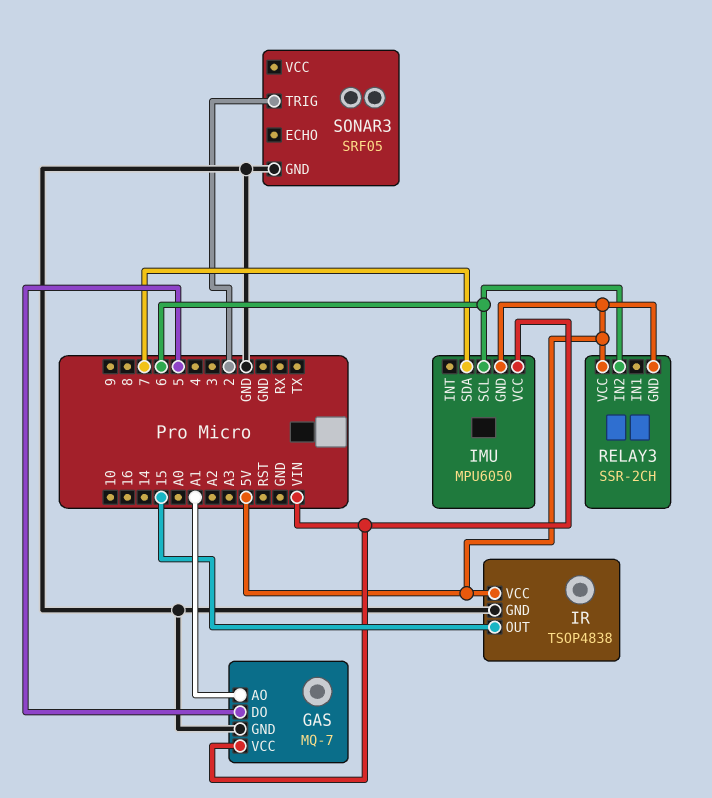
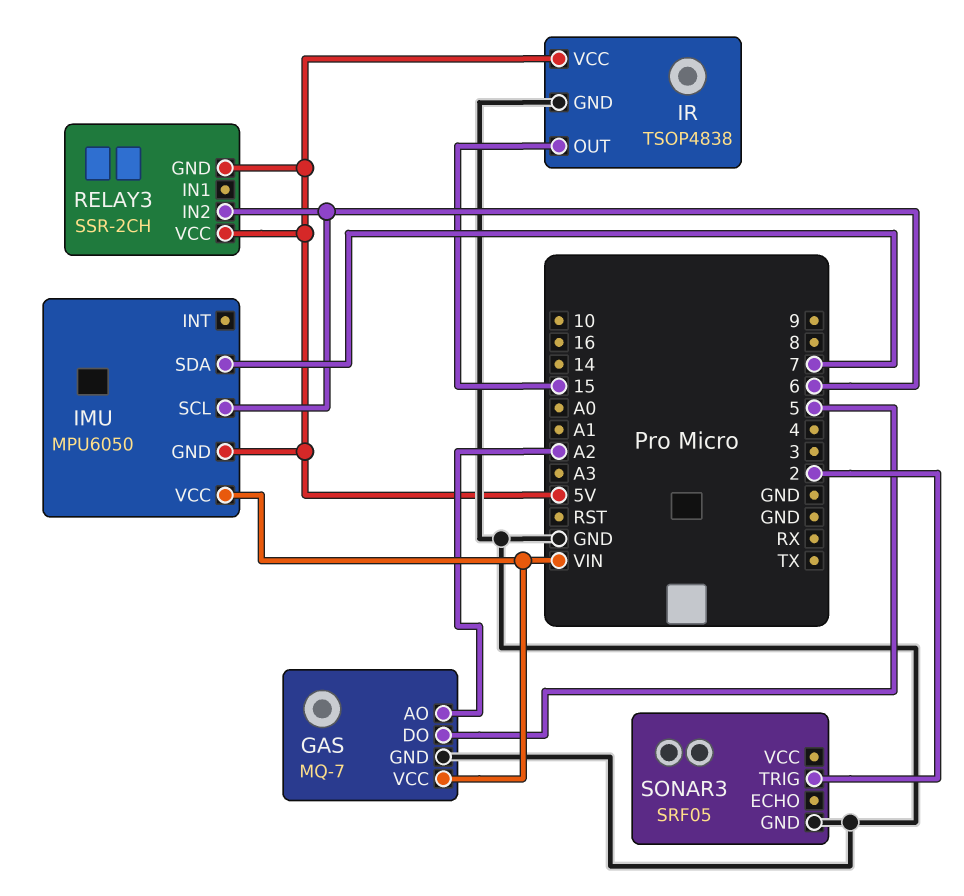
GAS pin AO: A1 -> A2

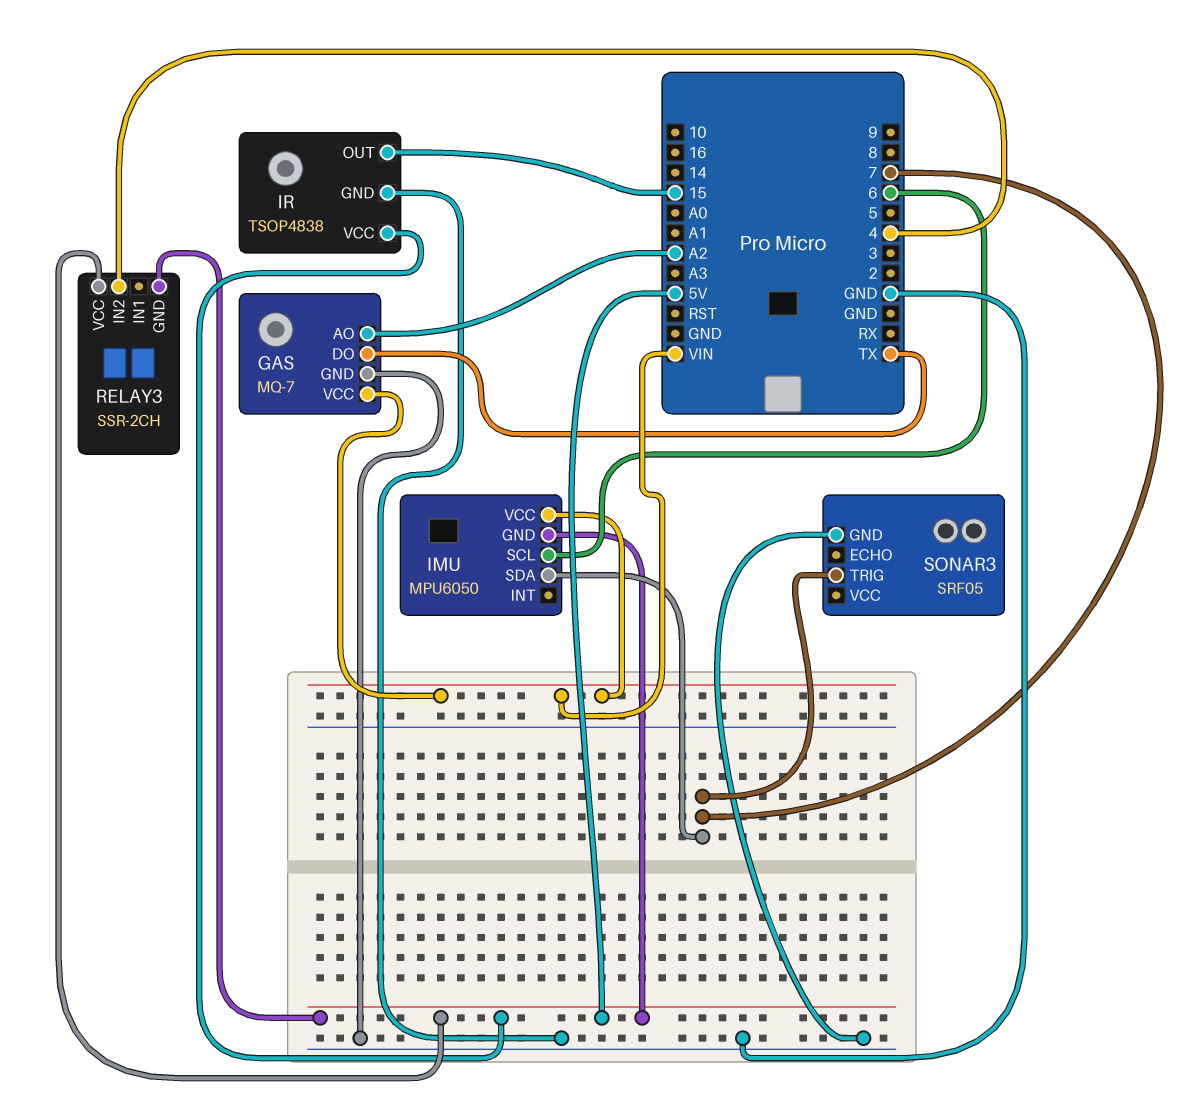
GAS pin DO: 5 -> TX
RELAY3 pin IN2: 6 -> 4
SONAR3 pin TRIG: 2 -> 7

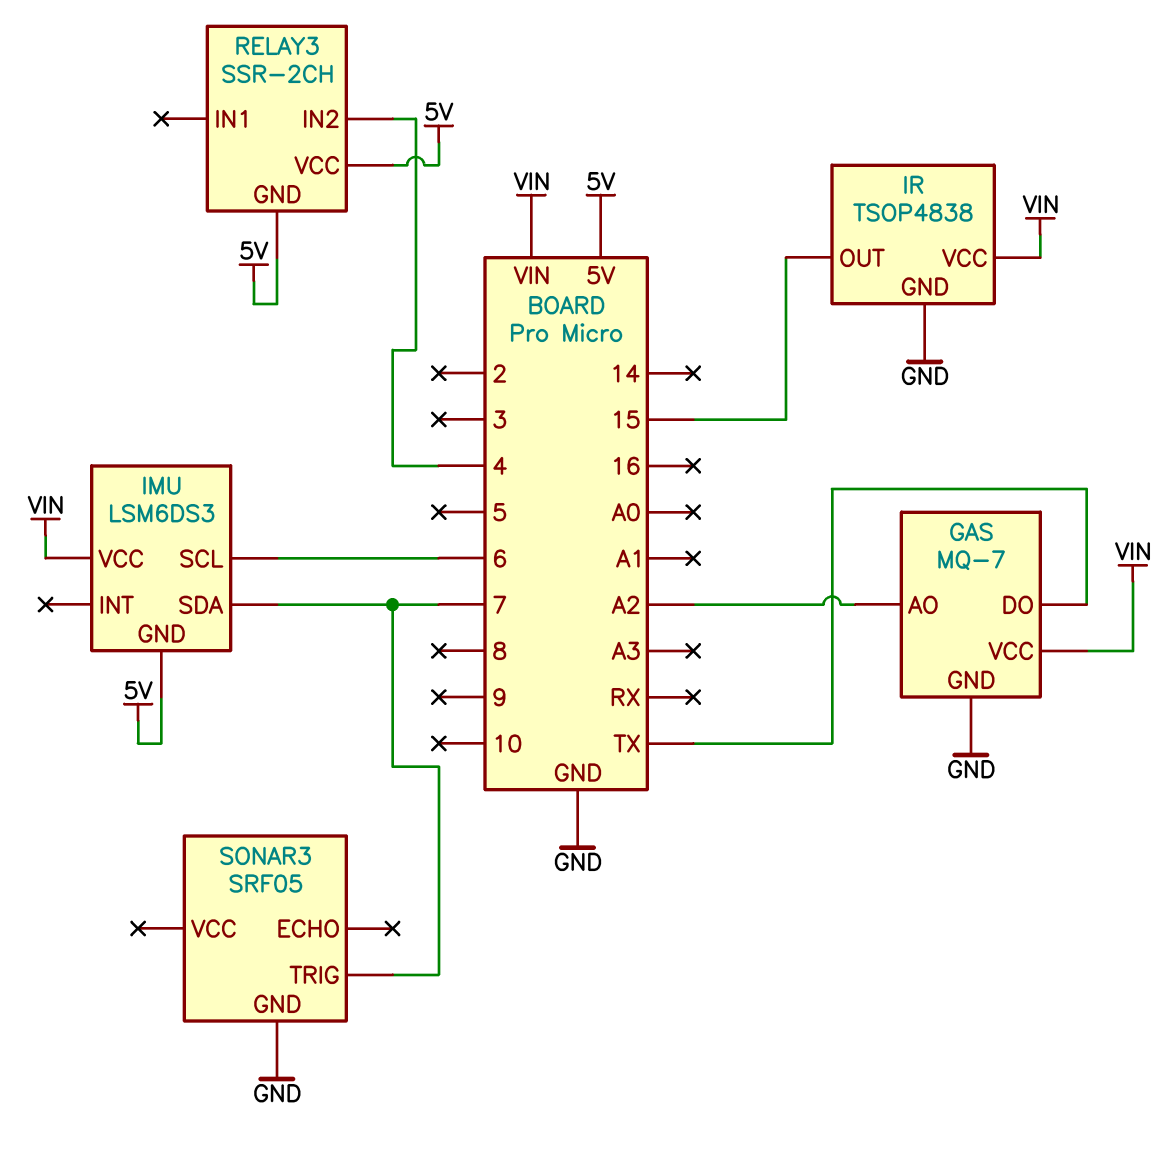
IMU: MPU6050 -> LSM6DS3
IR pin VCC: 5V -> VIN

